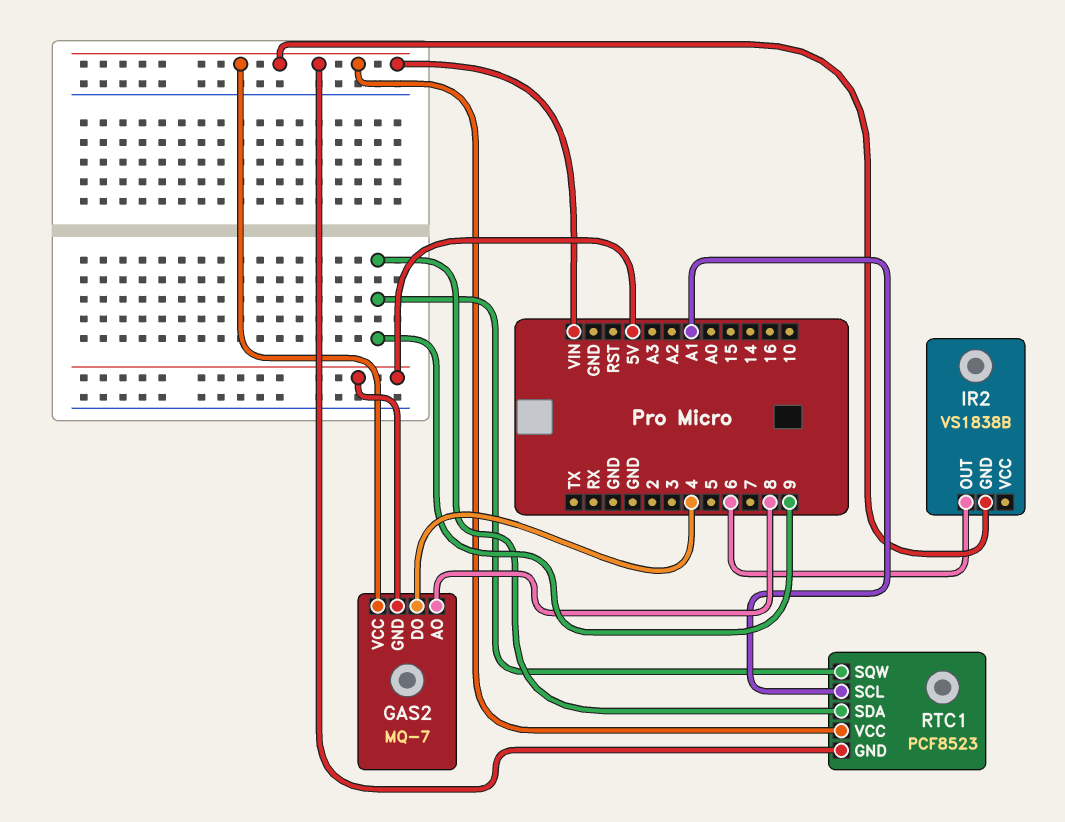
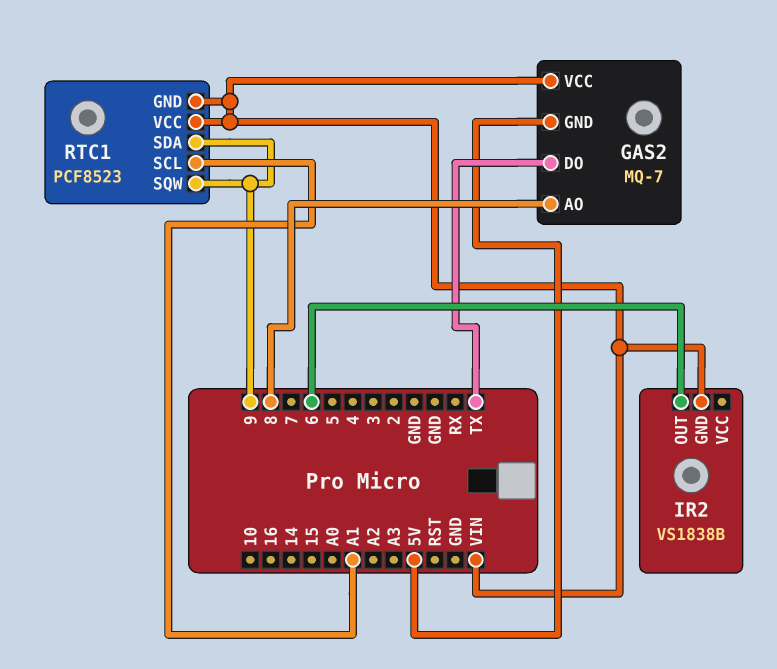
GAS2 pin DO: 4 -> TX

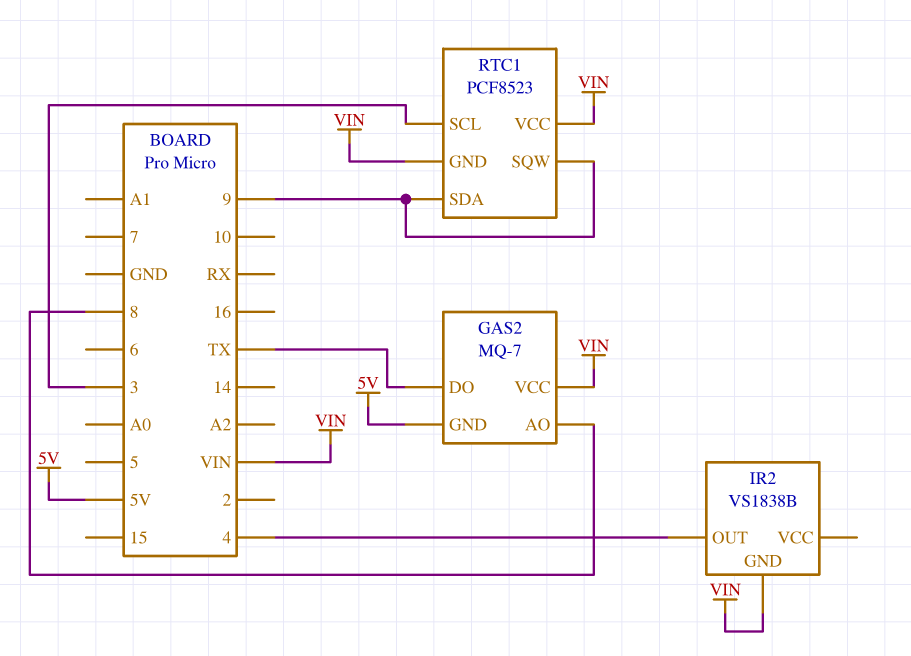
IR2 pin OUT: 6 -> 4
RTC1 pin SCL: A1 -> 3

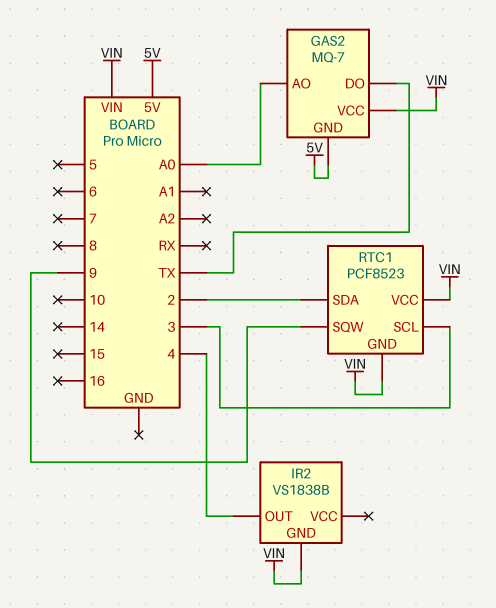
GAS2 pin AO: 8 -> A0
RTC1 pin SDA: 9 -> 2

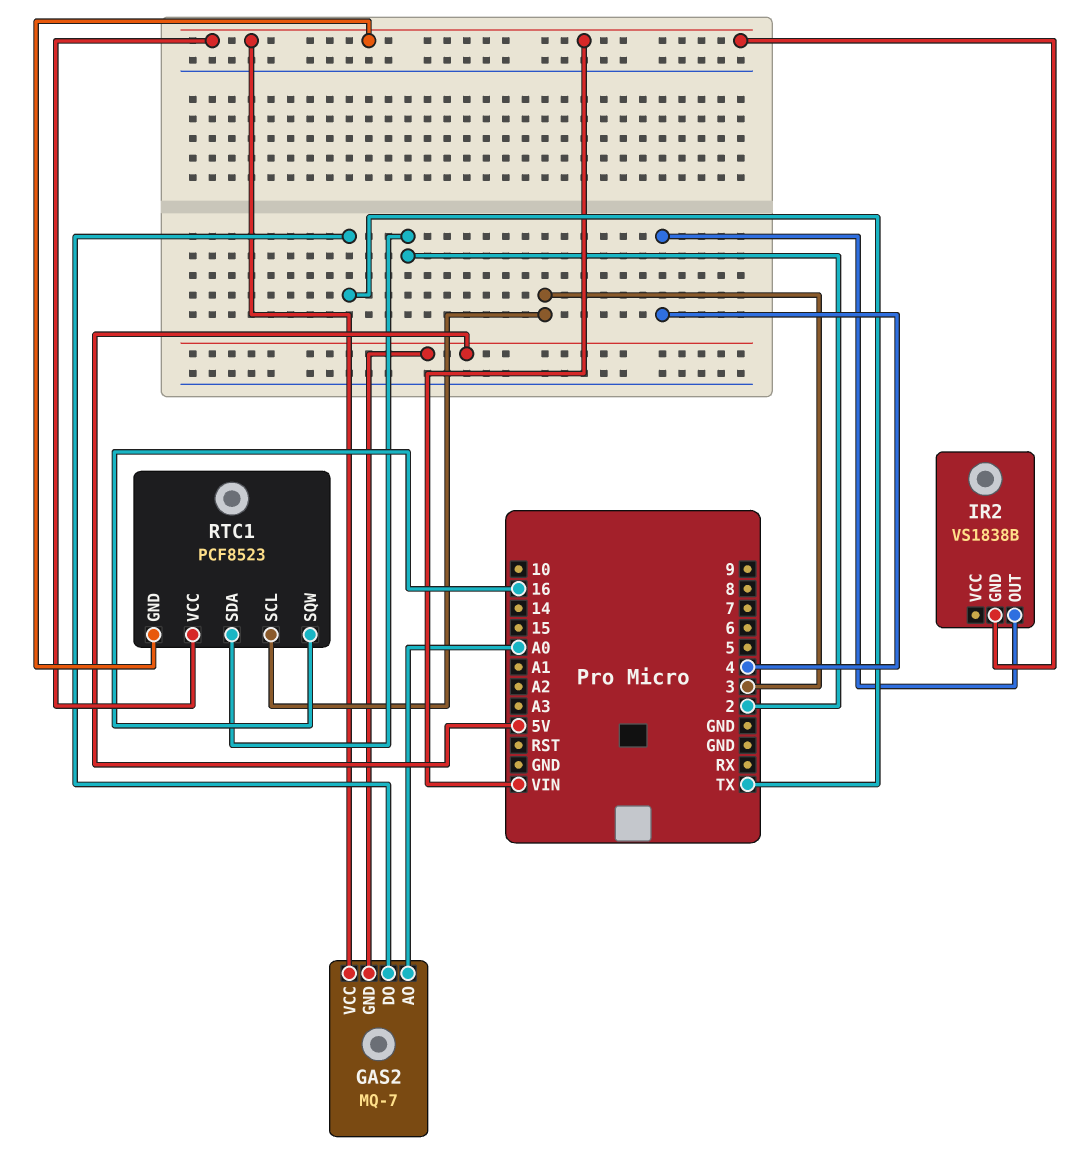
RTC1 pin SQW: 9 -> 16

